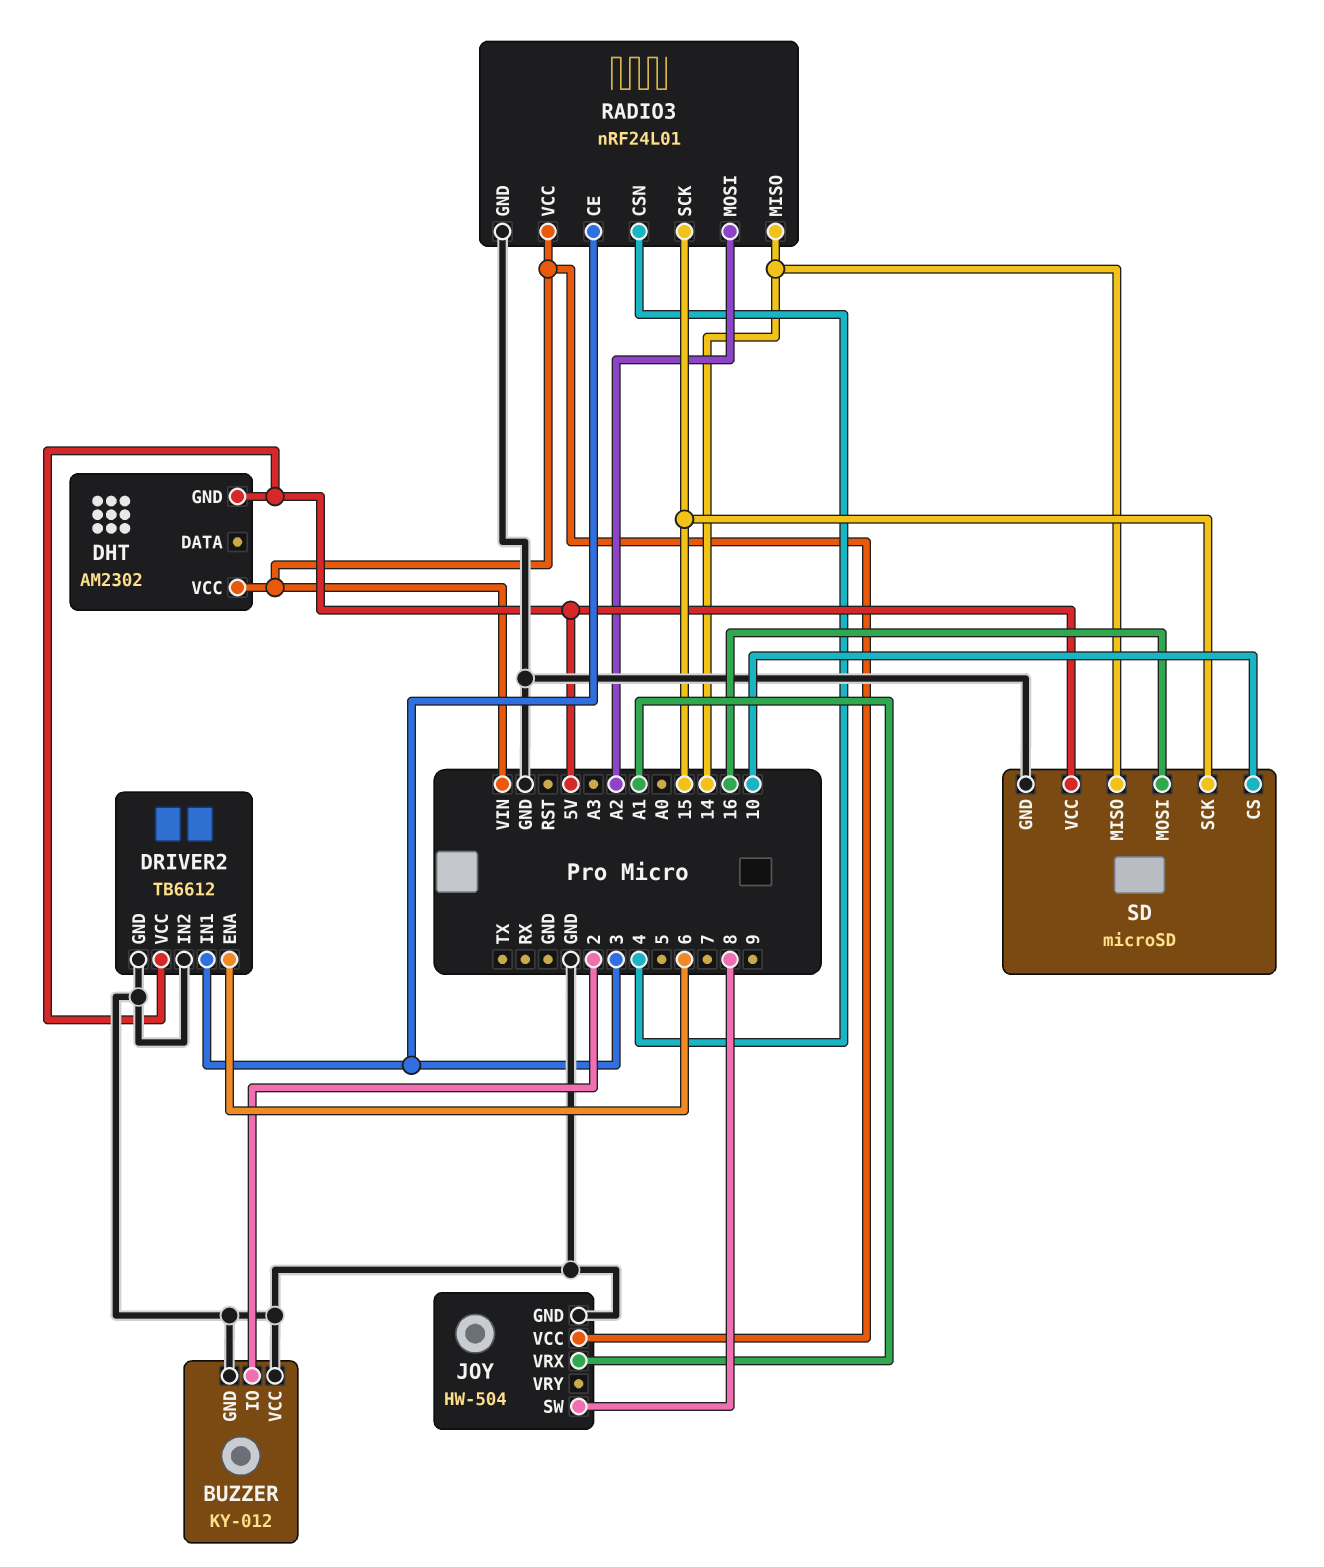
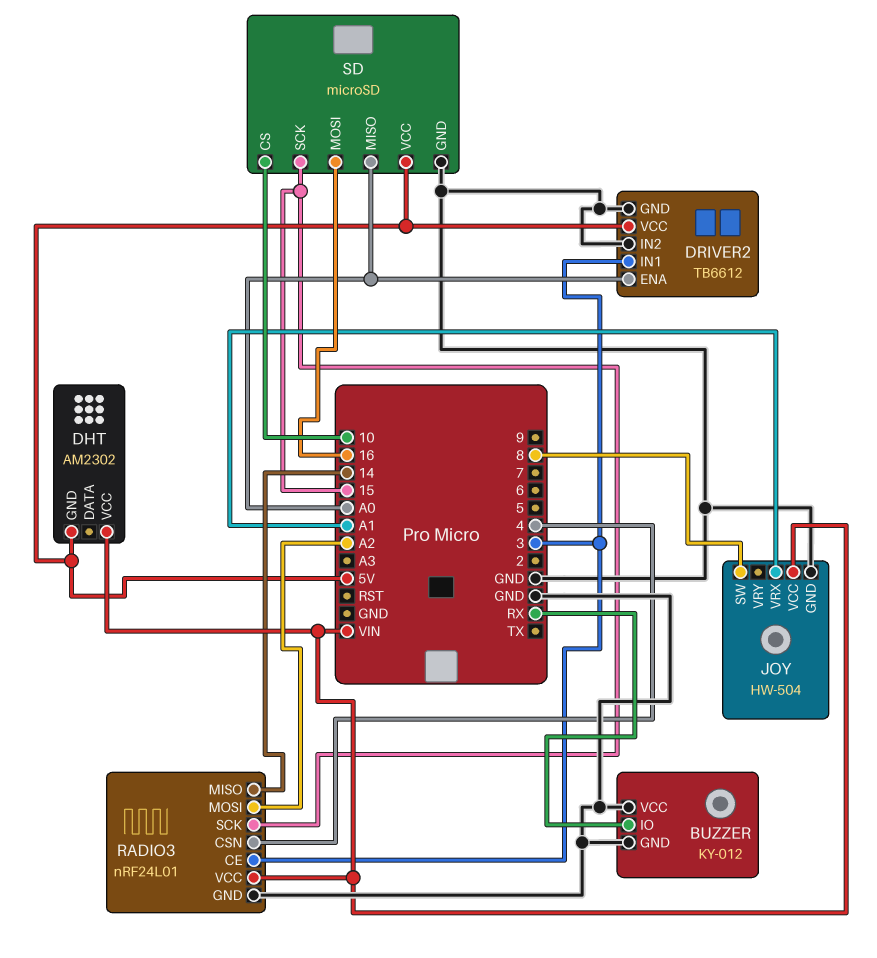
BUZZER pin IO: 2 -> RX
DRIVER2 pin ENA: 6 -> A0
SD pin MISO: 14 -> A0

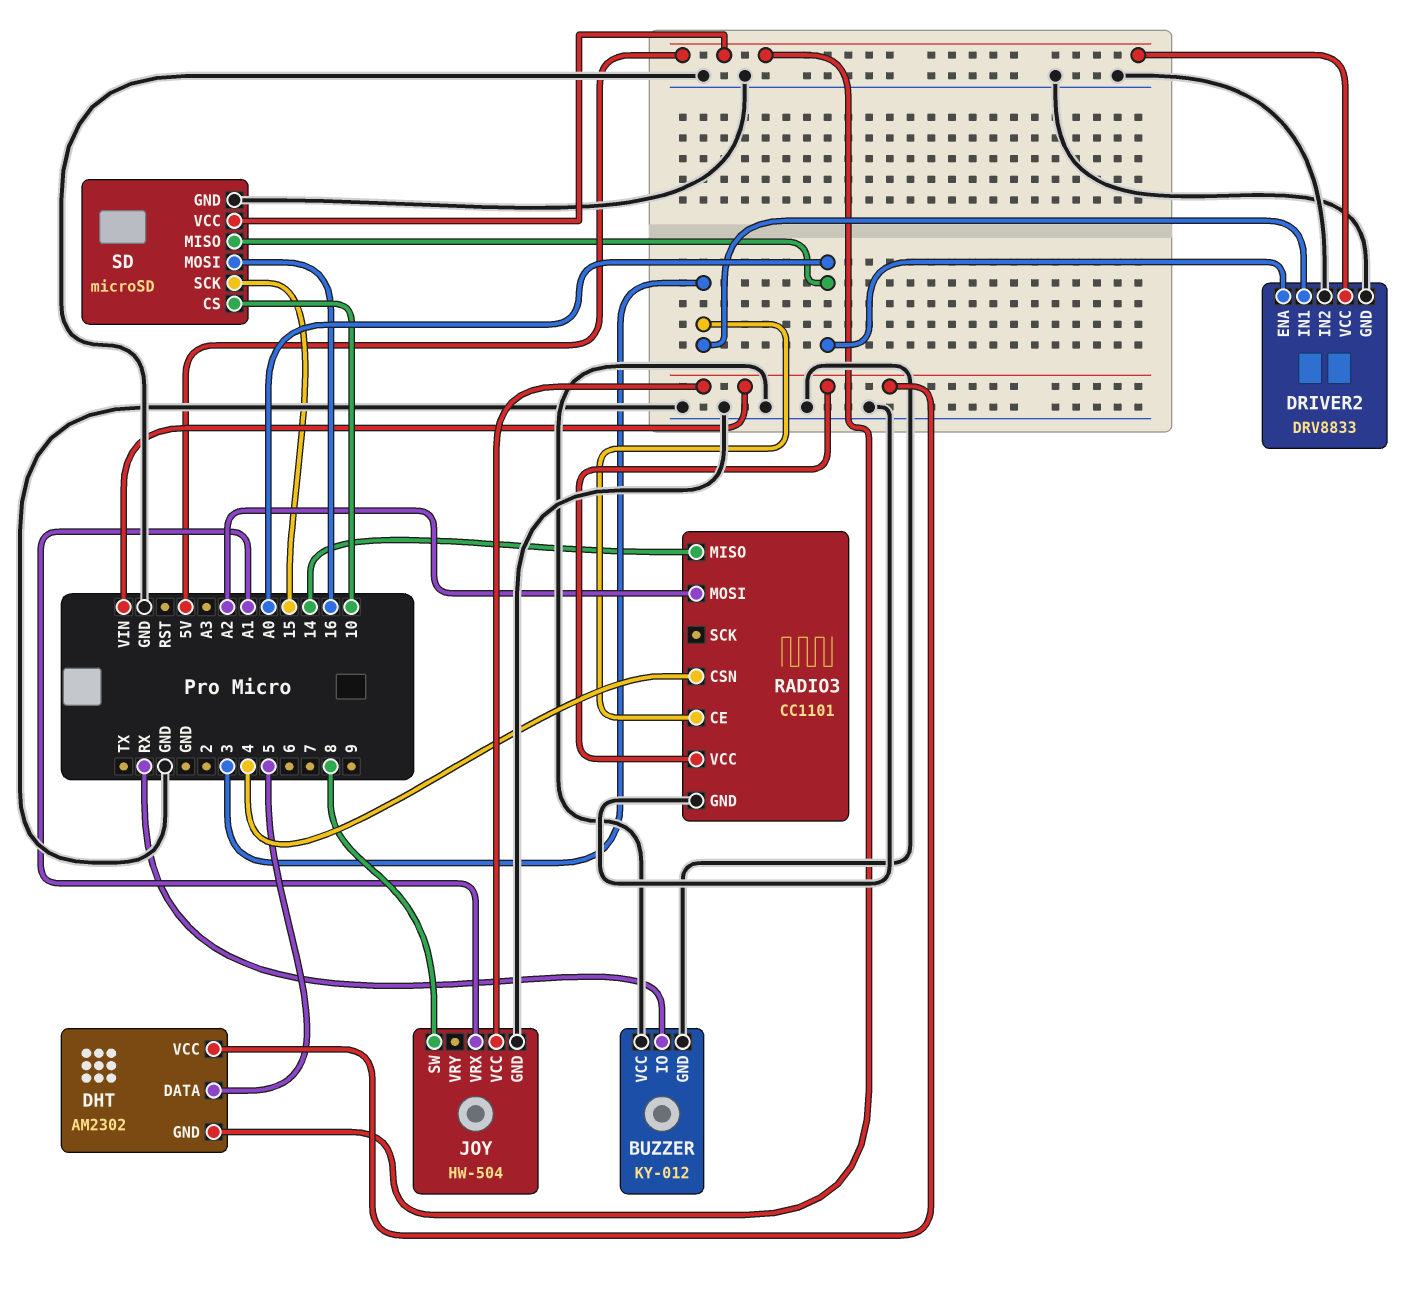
DHT pin DATA: none -> 5
DRIVER2: TB6612 -> DRV8833
RADIO3: nRF24L01 -> CC1101
RADIO3 pin SCK: 15 -> none

